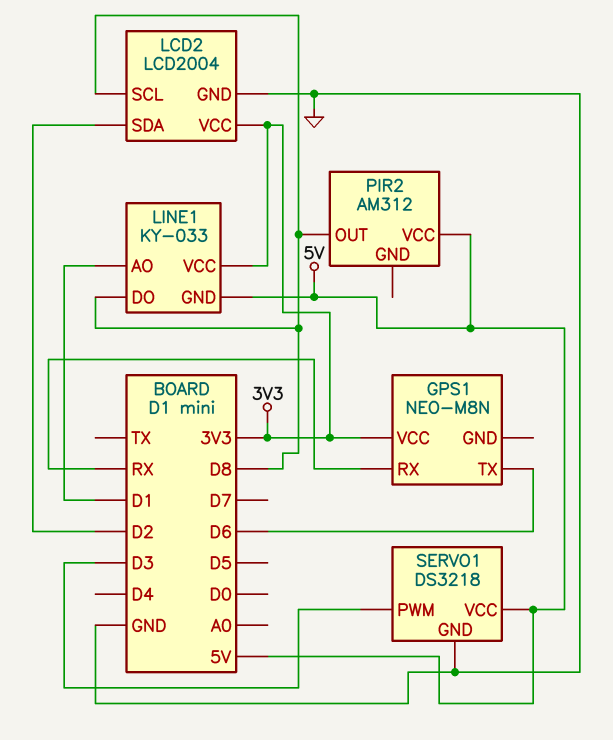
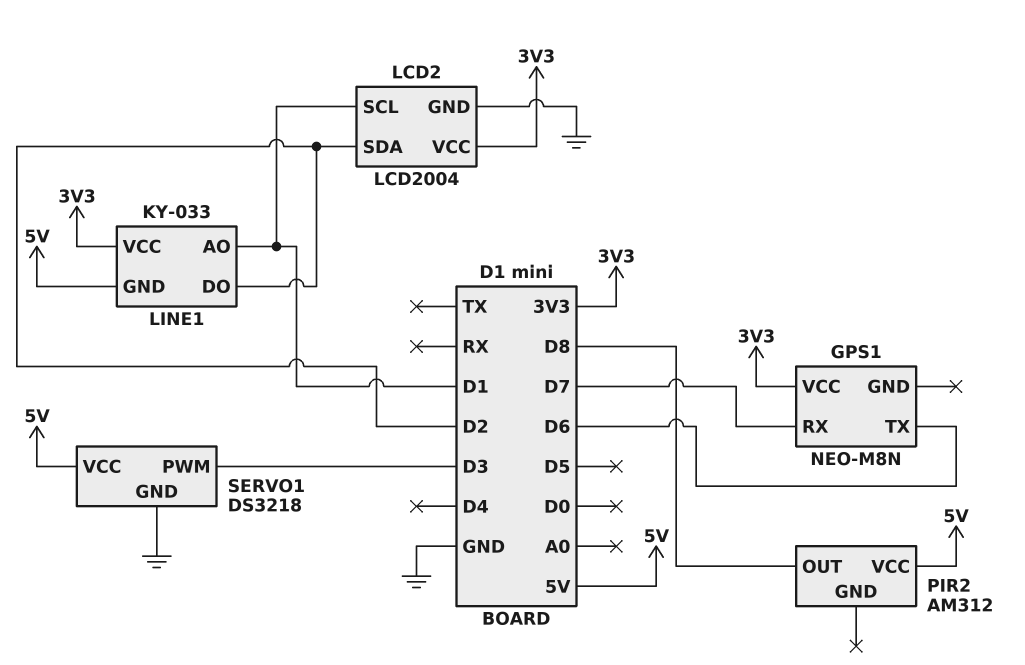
GPS1 pin RX: RX -> D7
LCD2 pin SCL: D8 -> D1
LINE1 pin DO: D8 -> D2

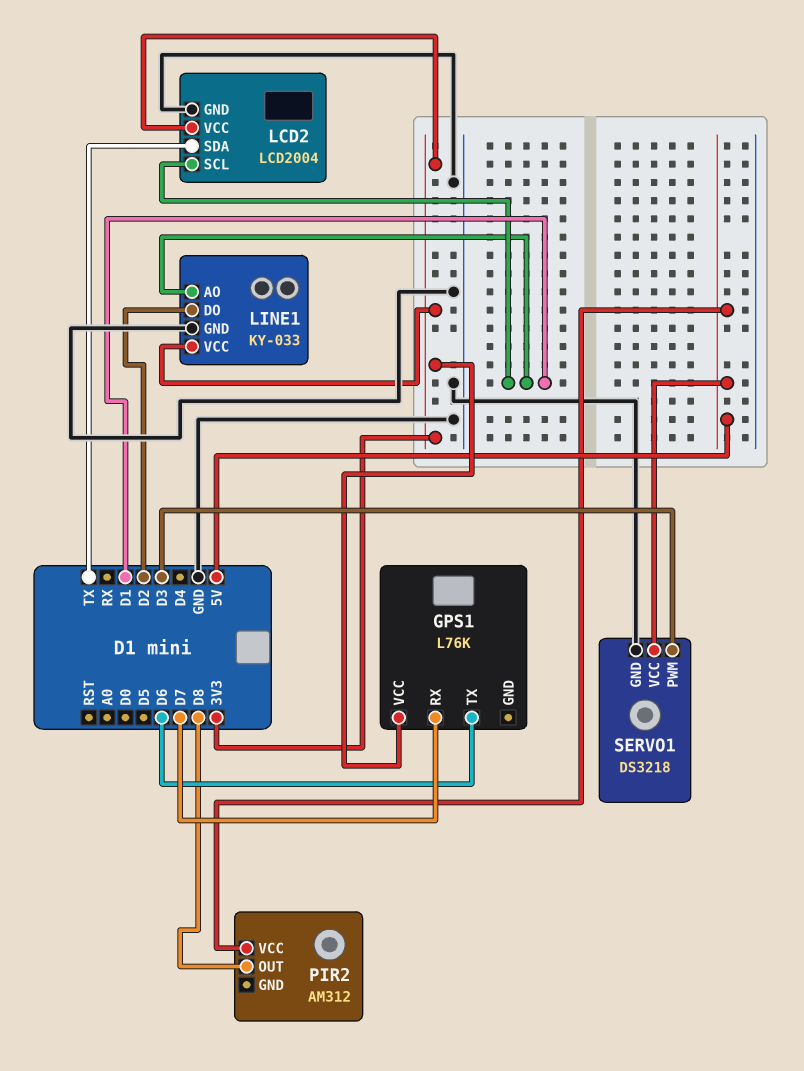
GPS1: NEO-M8N -> L76K
LCD2 pin SDA: D2 -> TX
LINE1 pin GND: 5V -> GND

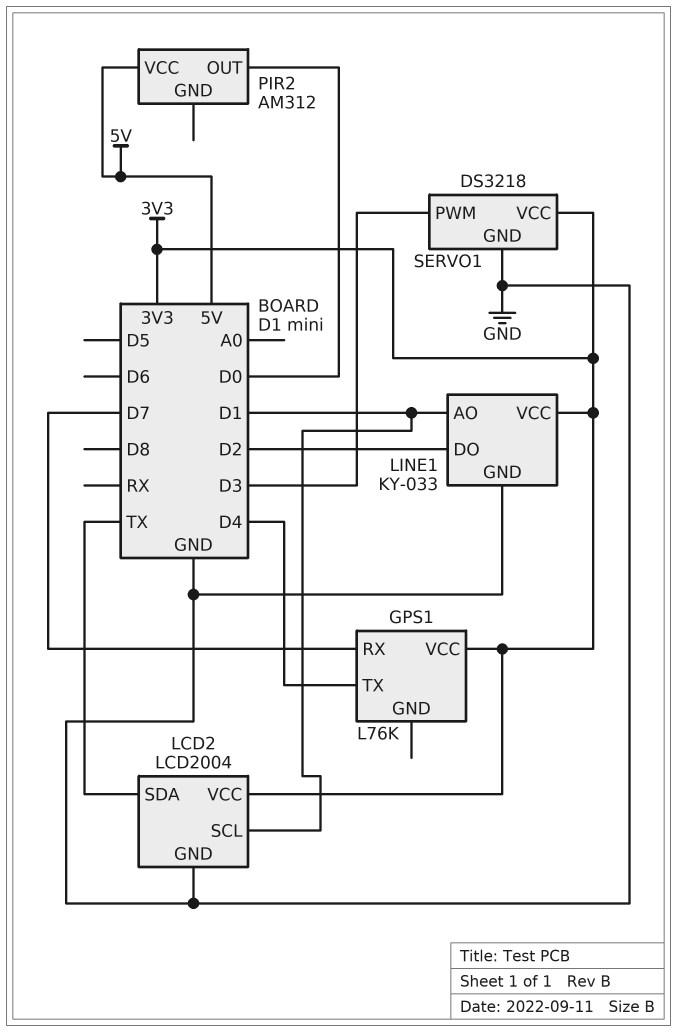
GPS1 pin TX: D6 -> D4
PIR2 pin OUT: D8 -> D0
SERVO1 pin VCC: 5V -> 3V3

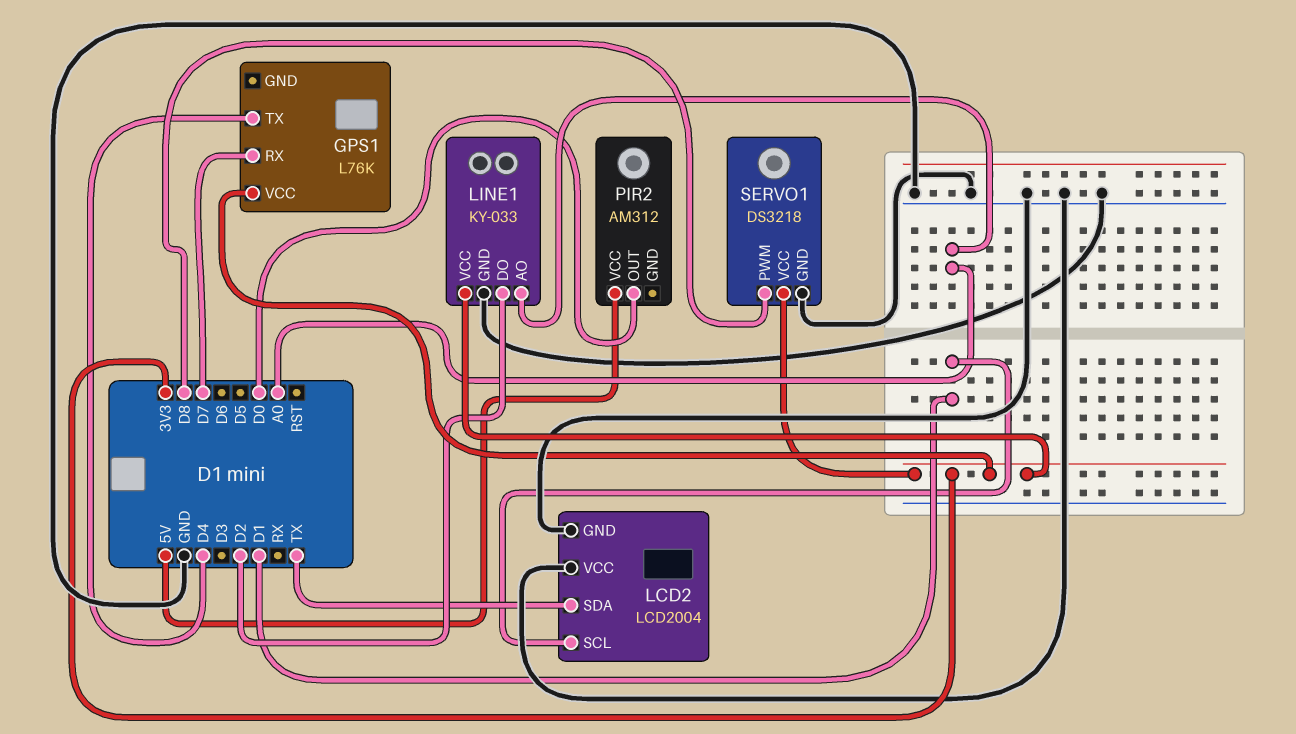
LCD2 pin VCC: 3V3 -> GND
LINE1 pin AO: D1 -> A0
SERVO1 pin PWM: D3 -> D8

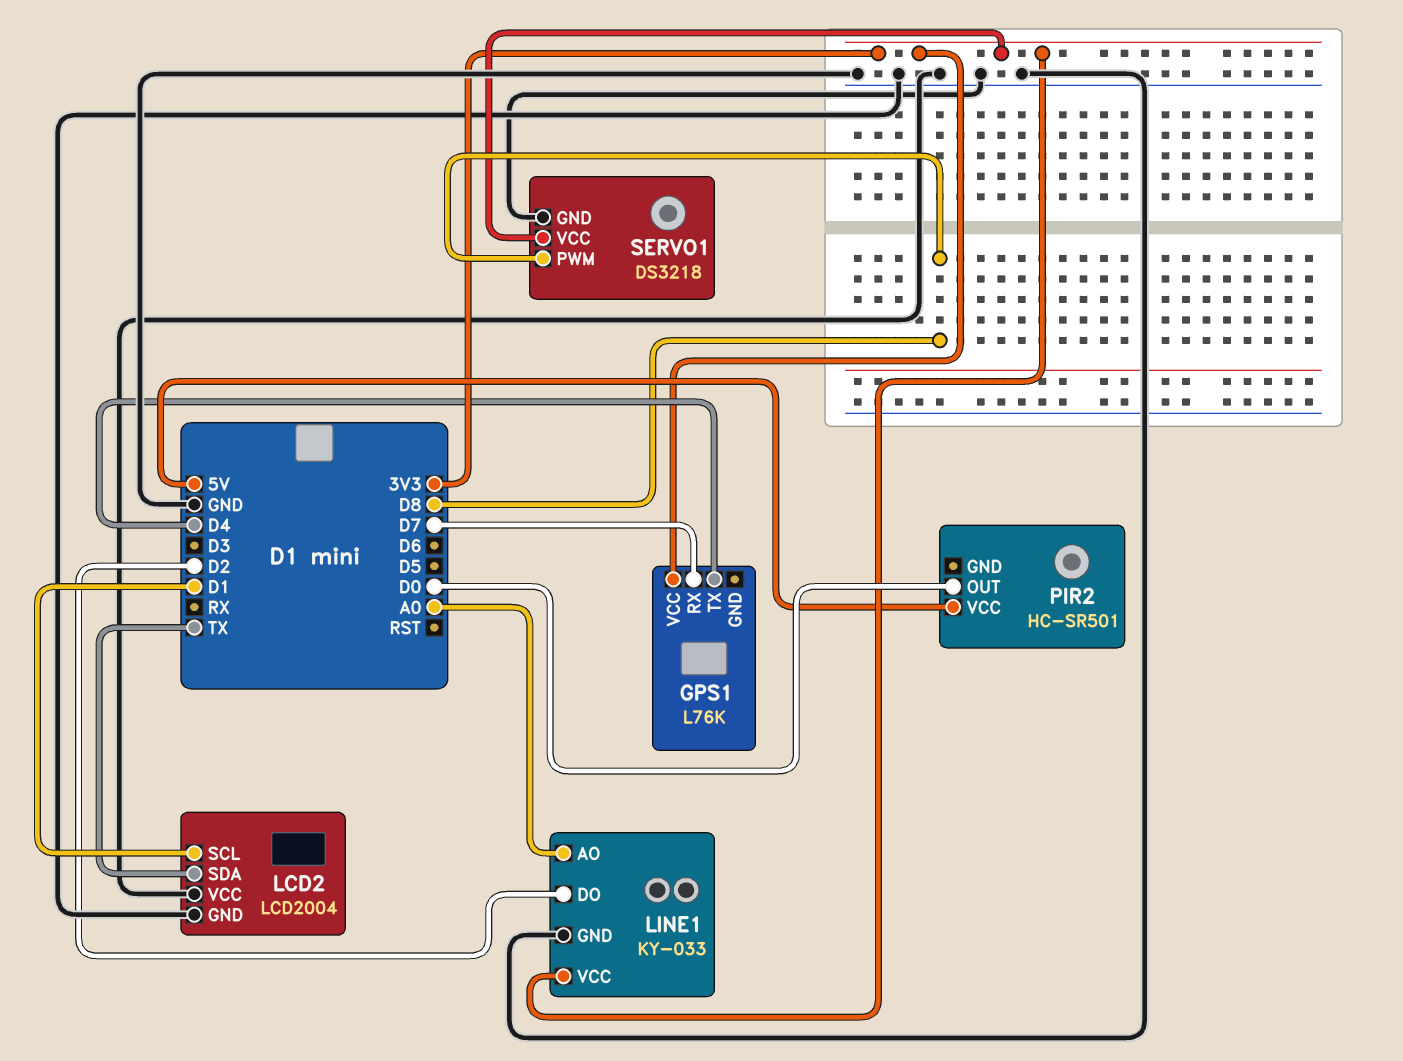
PIR2: AM312 -> HC-SR501

